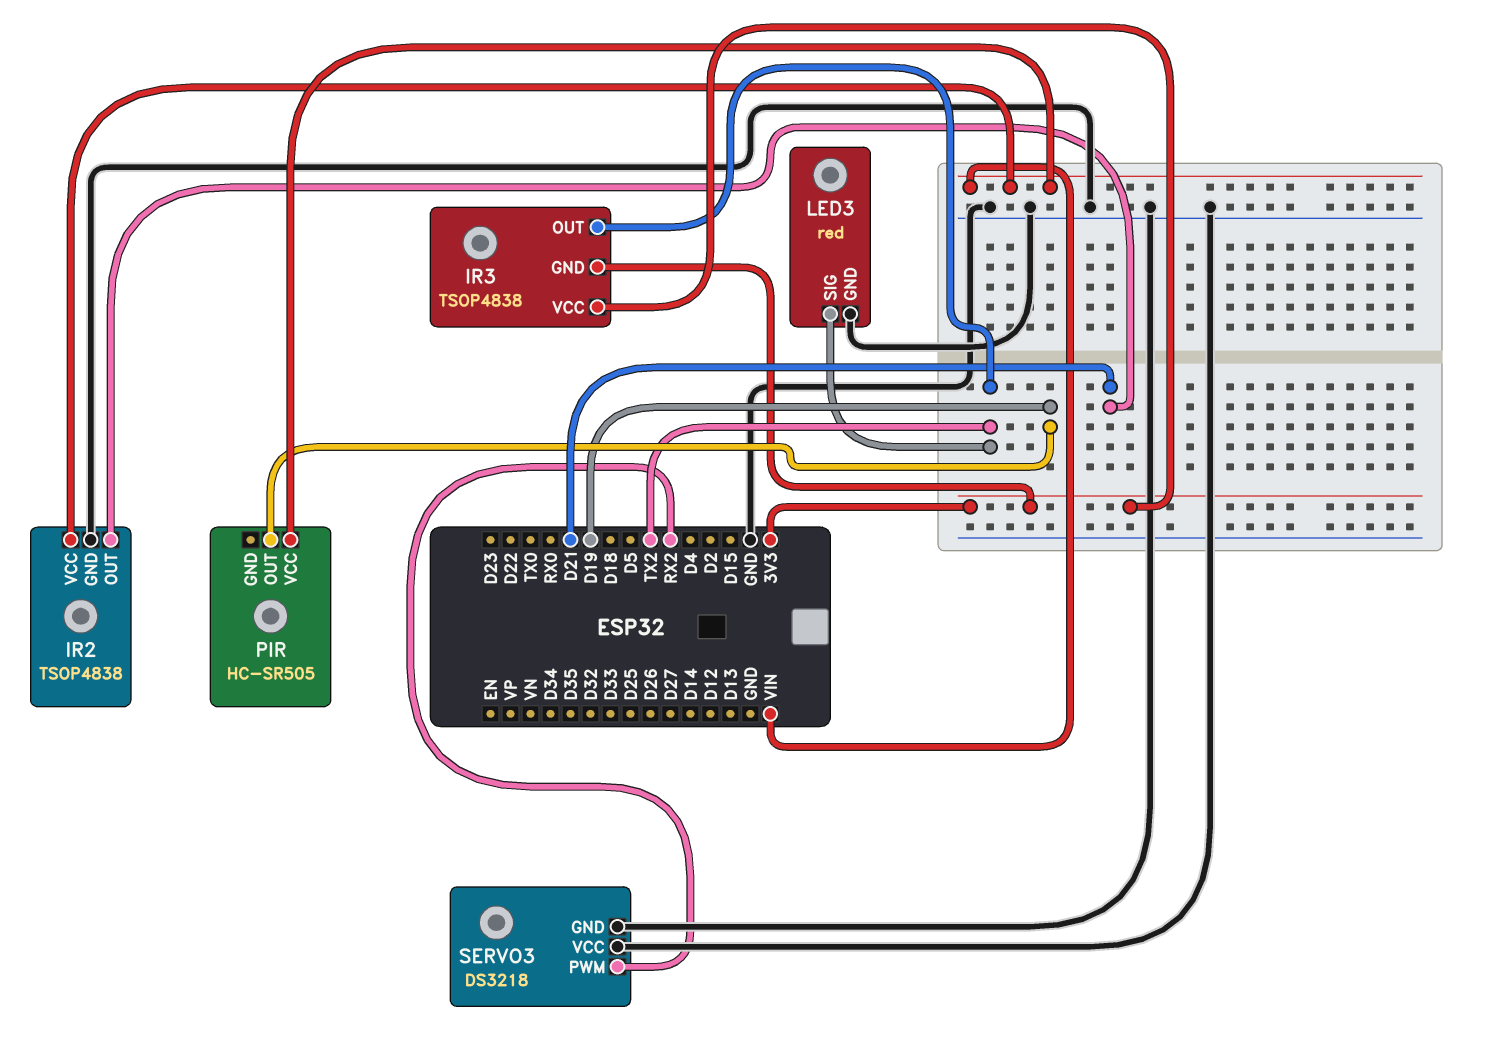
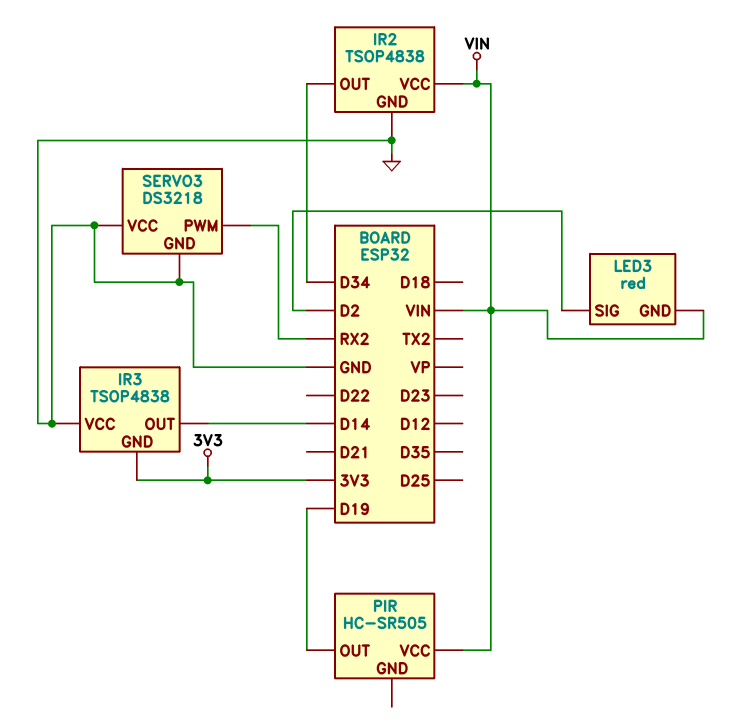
IR2 pin OUT: D21 -> D34
IR3 pin OUT: TX2 -> D14
IR3 pin VCC: 3V3 -> GND
LED3 pin GND: GND -> VIN
LED3 pin SIG: TX2 -> D2

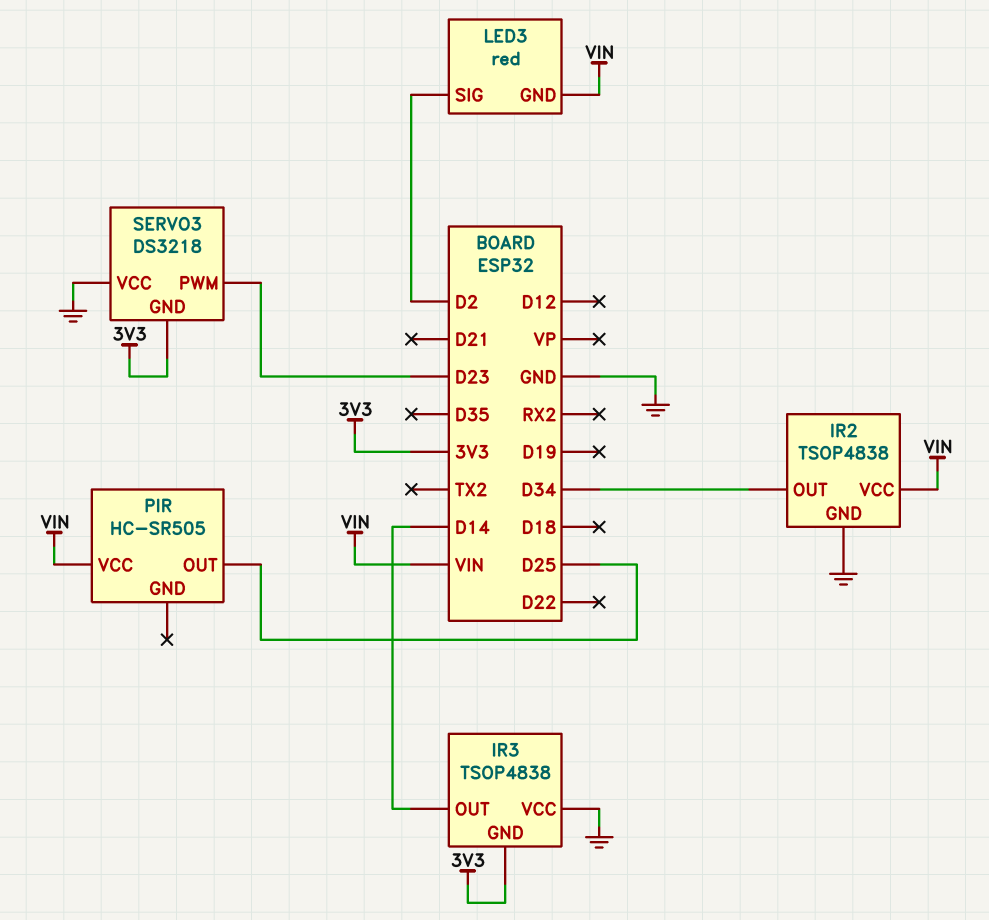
PIR pin OUT: D19 -> D25
SERVO3 pin GND: GND -> 3V3
SERVO3 pin PWM: RX2 -> D23

